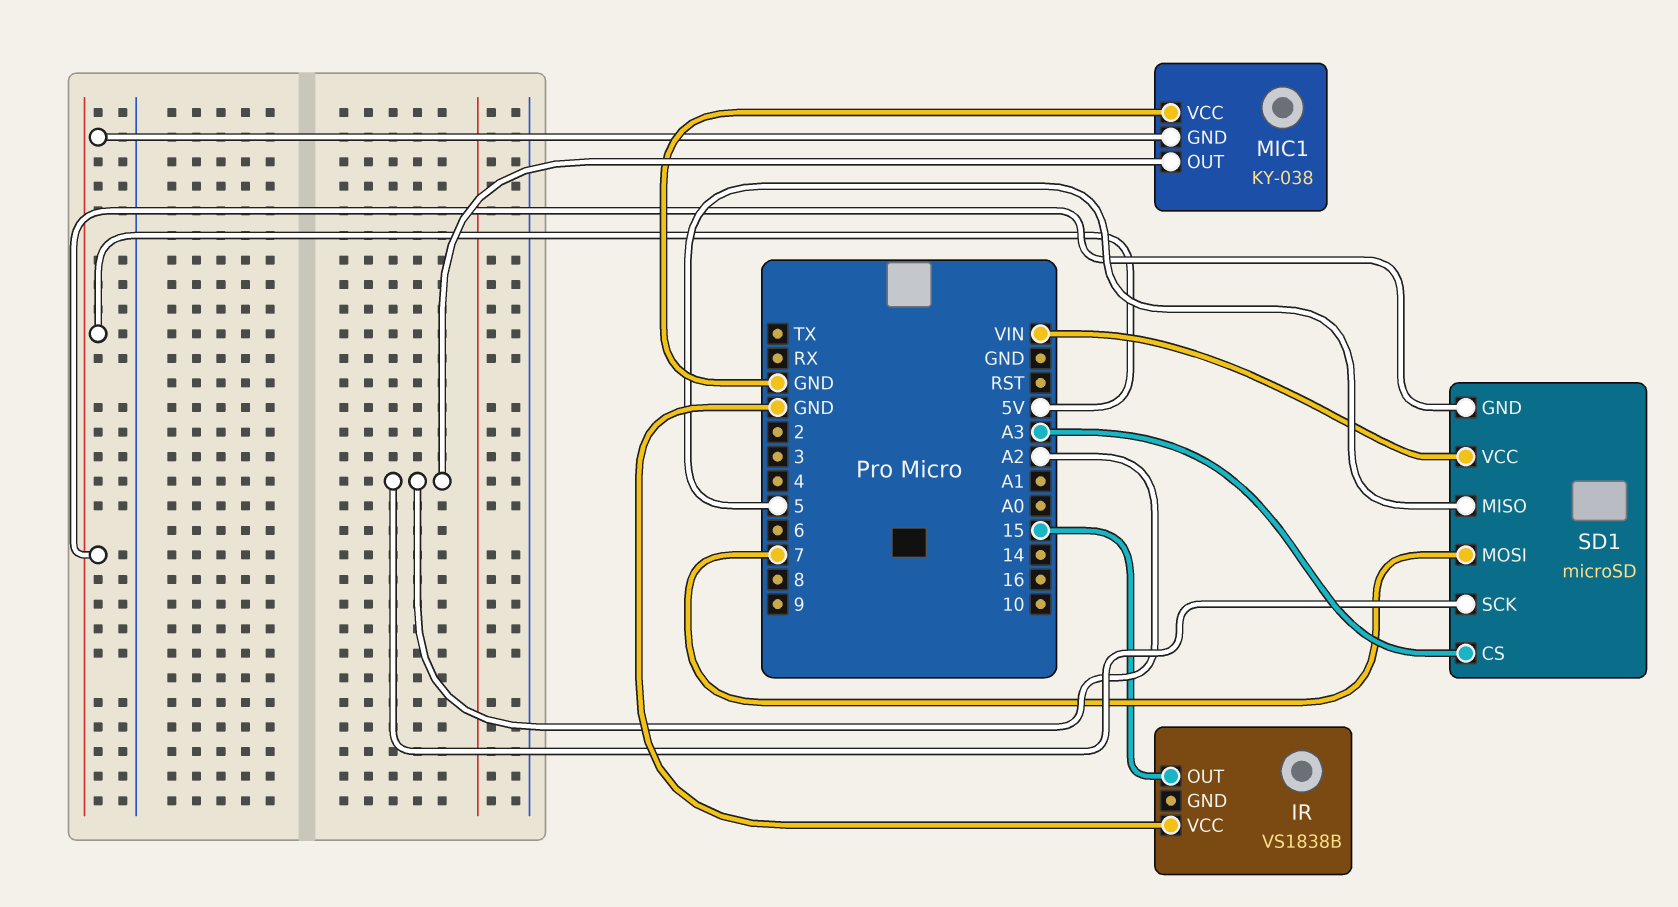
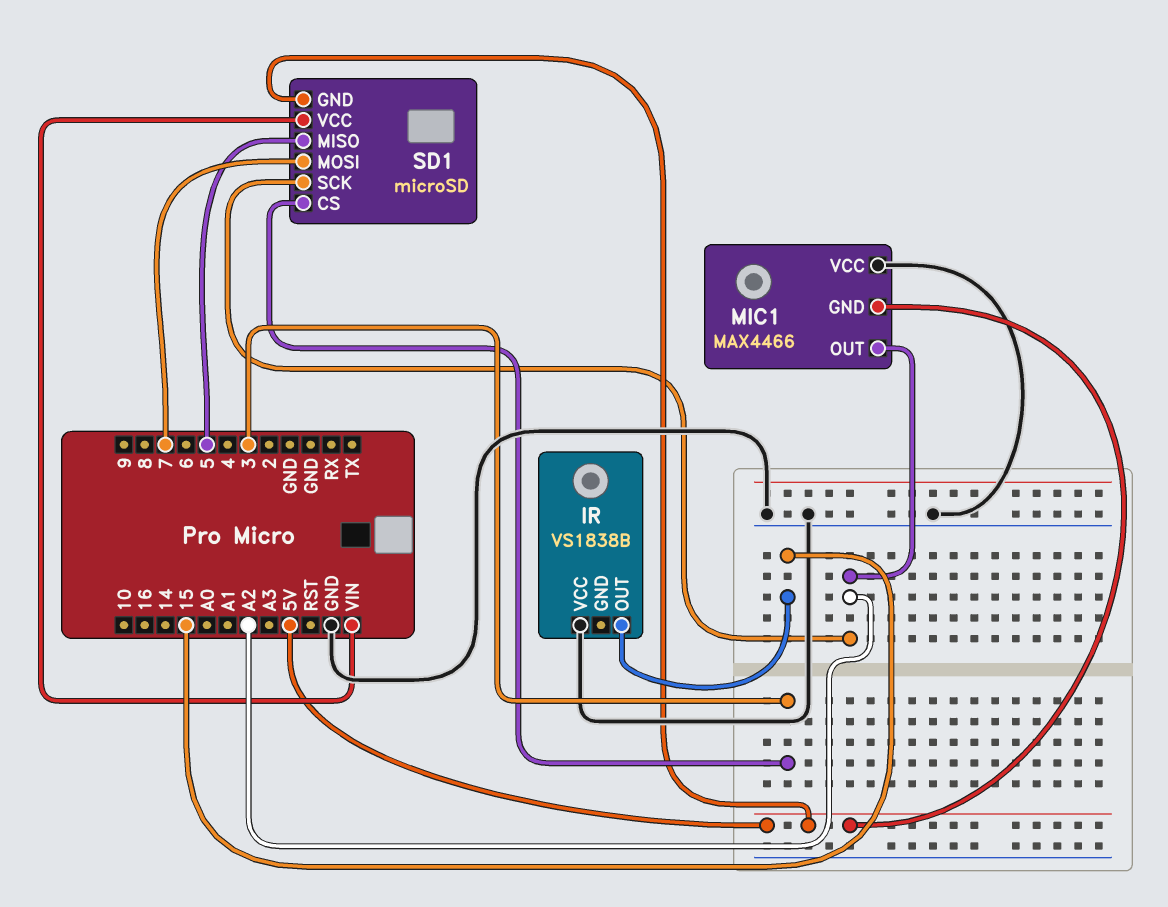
MIC1: KY-038 -> MAX4466
SD1 pin CS: A3 -> 3

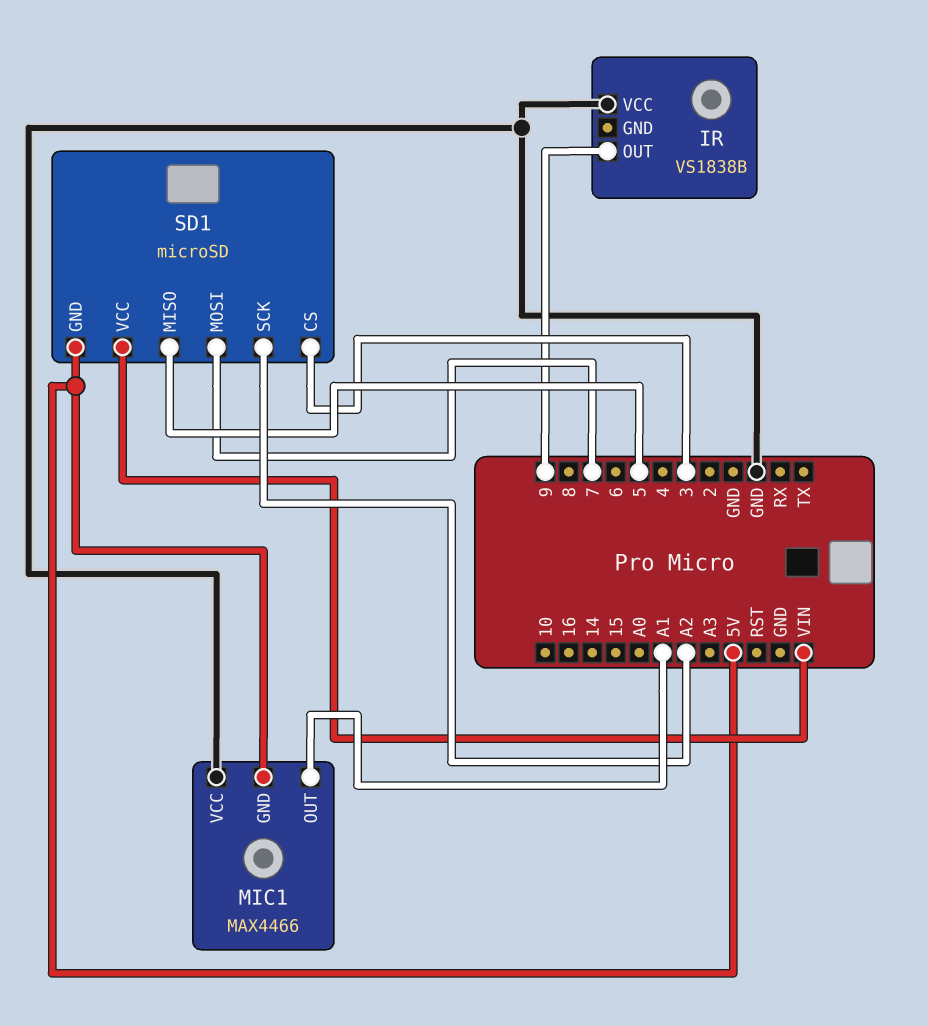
IR pin OUT: 15 -> 9
MIC1 pin OUT: A2 -> A1

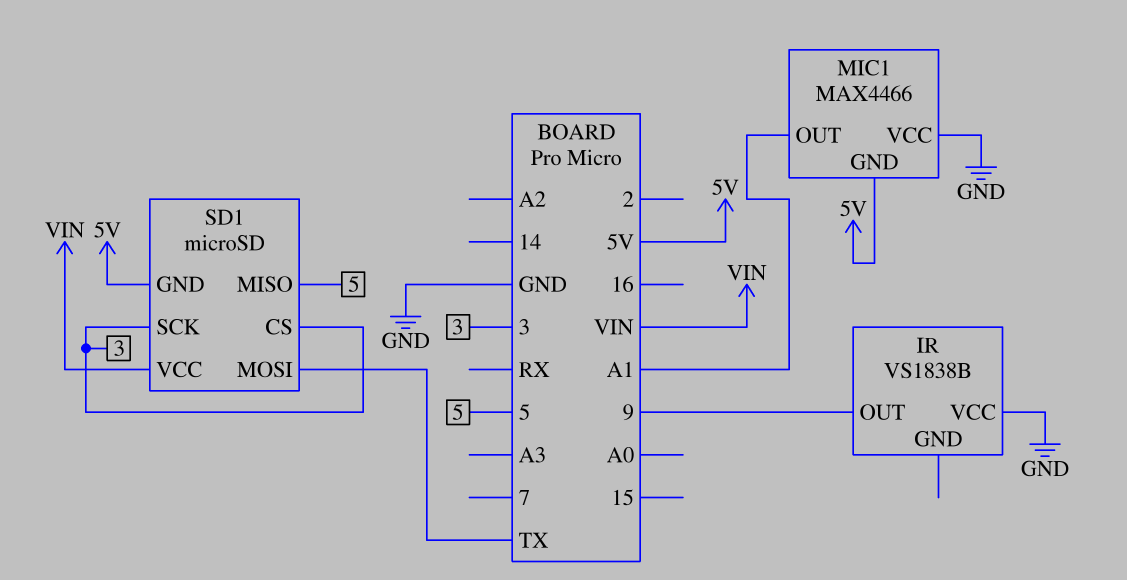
SD1 pin MOSI: 7 -> TX
SD1 pin SCK: A2 -> 3

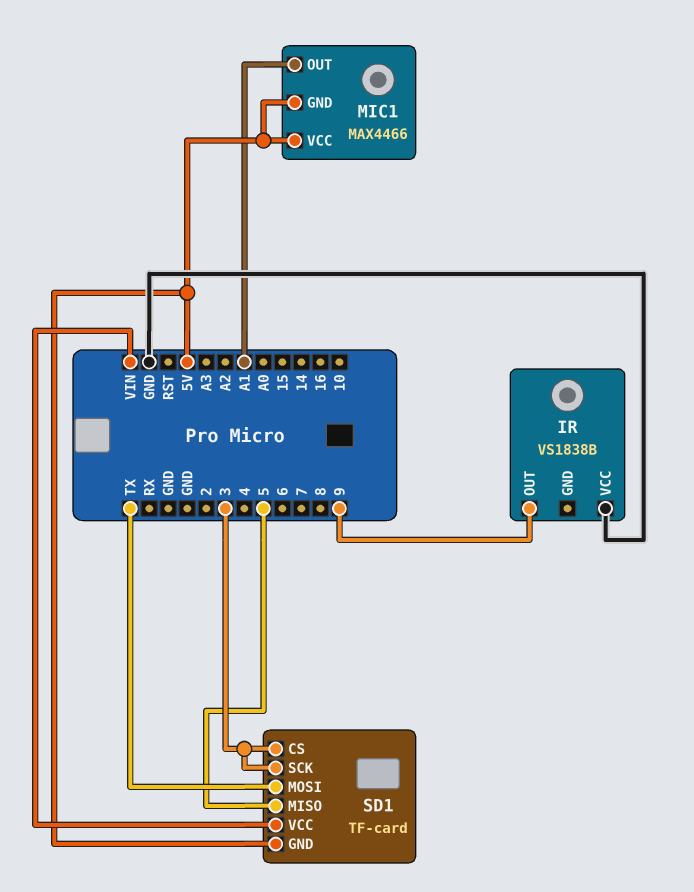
MIC1 pin VCC: GND -> 5V
SD1: microSD -> TF-card

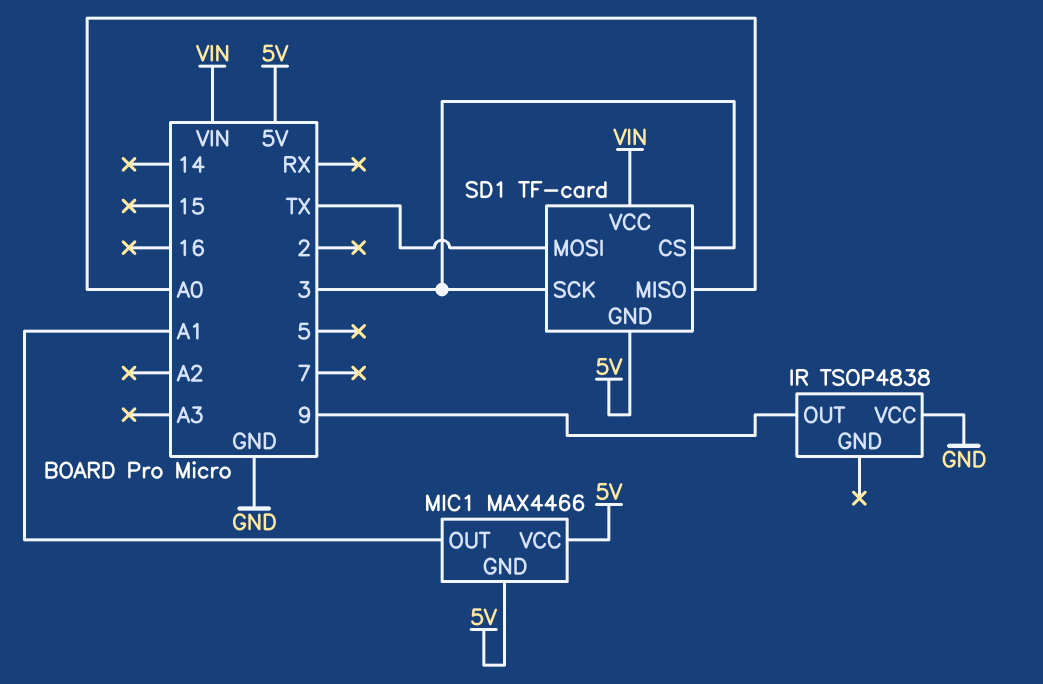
IR: VS1838B -> TSOP4838
SD1 pin MISO: 5 -> A0

